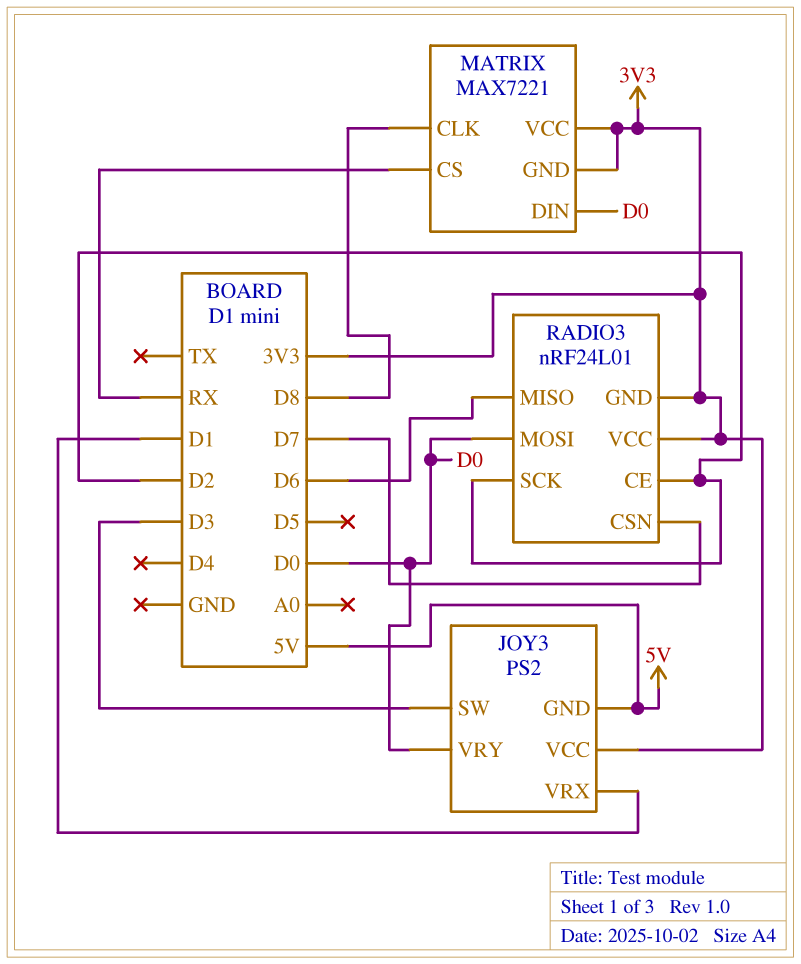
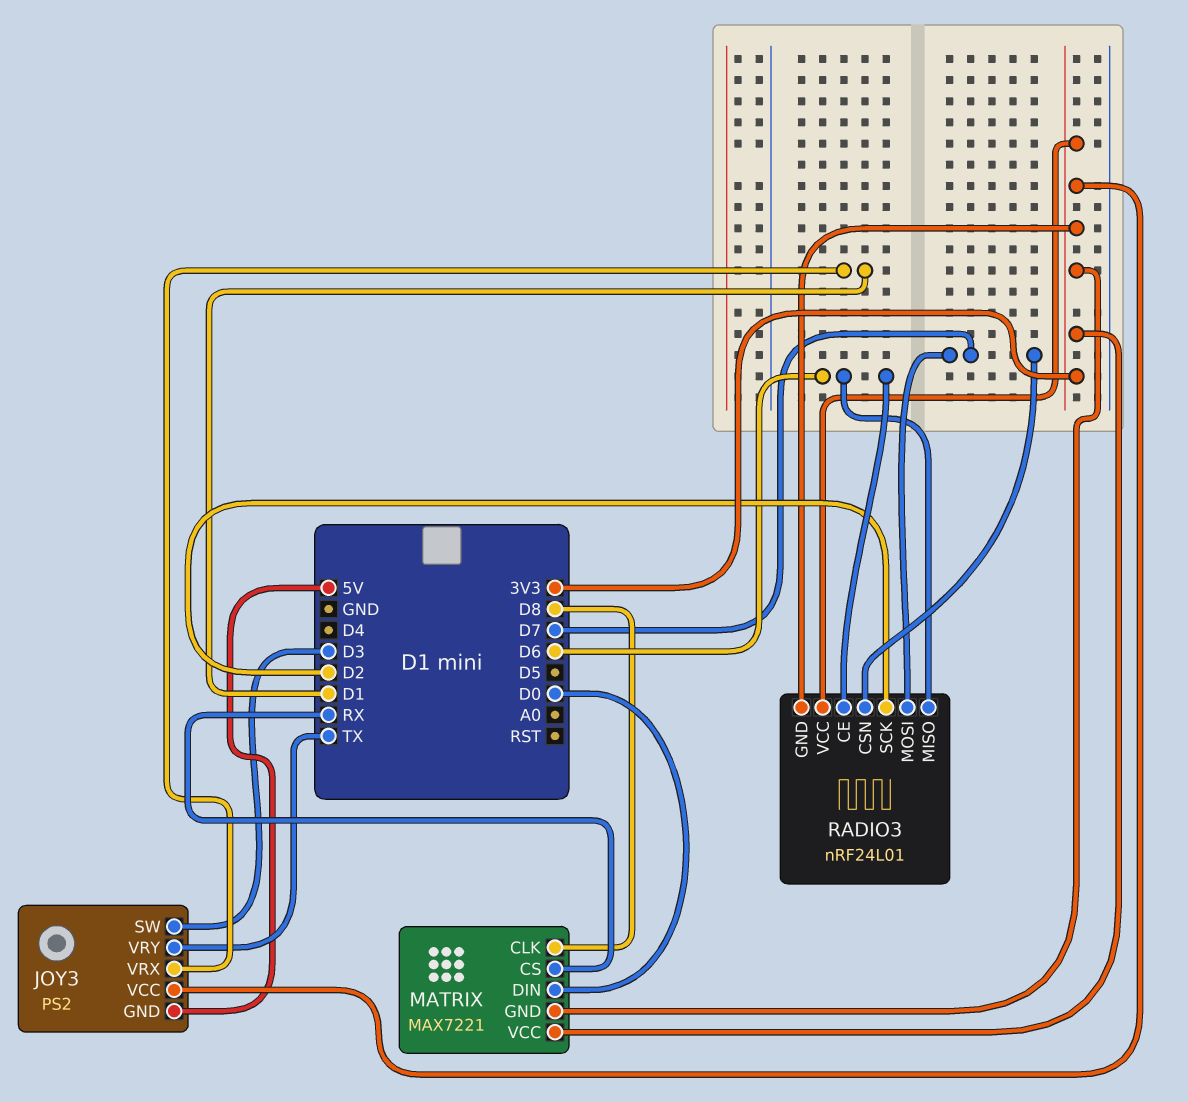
JOY3 pin VRY: D0 -> TX
RADIO3 pin CE: D2 -> D6
RADIO3 pin MOSI: D0 -> D7

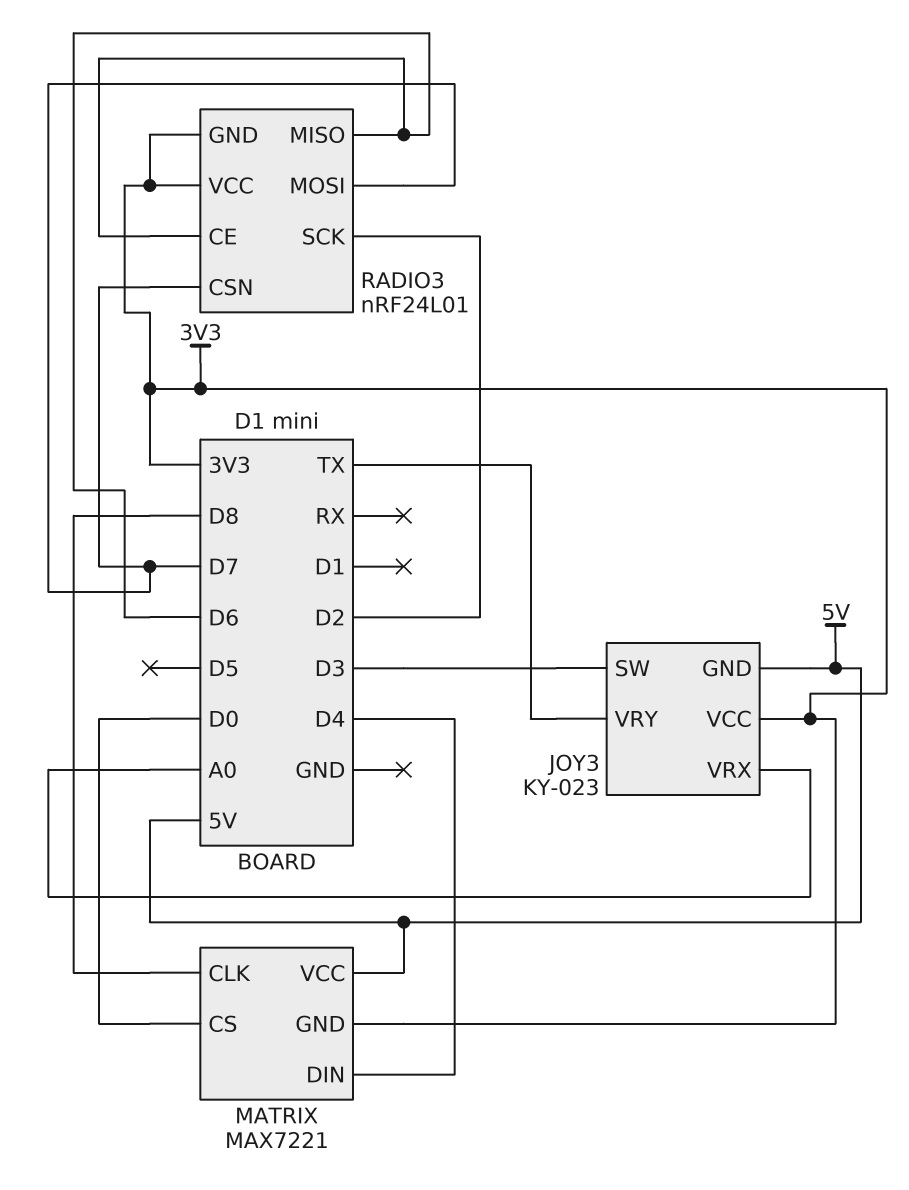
JOY3: PS2 -> KY-023
JOY3 pin VRX: D1 -> A0
MATRIX pin CS: RX -> D0
MATRIX pin DIN: D0 -> D4
MATRIX pin VCC: 3V3 -> 5V

